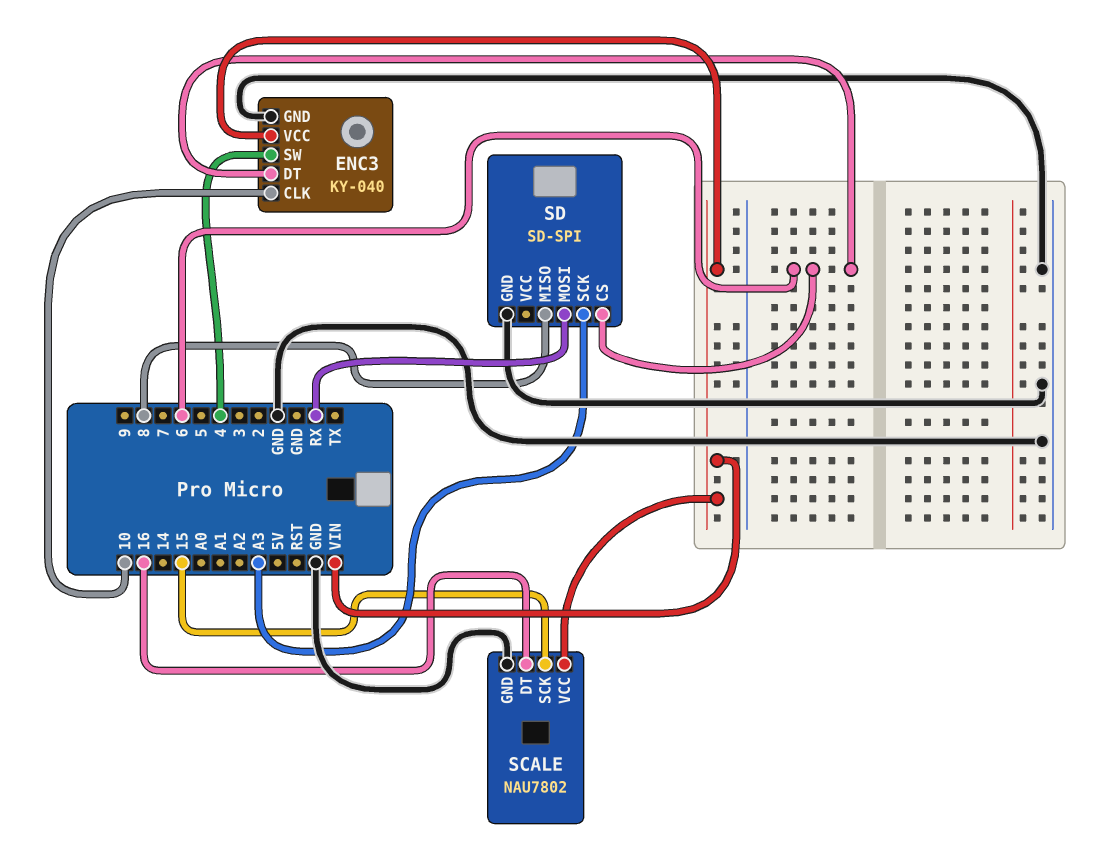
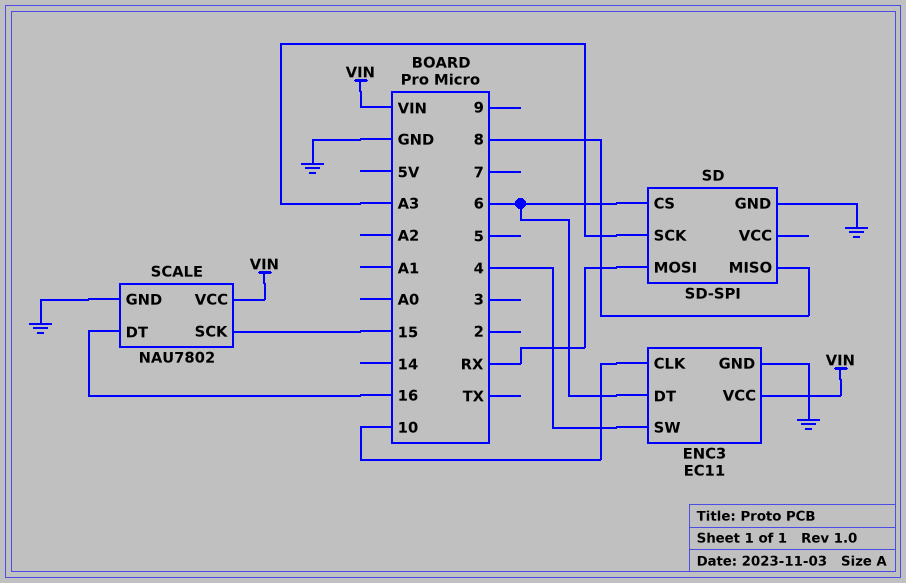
ENC3: KY-040 -> EC11

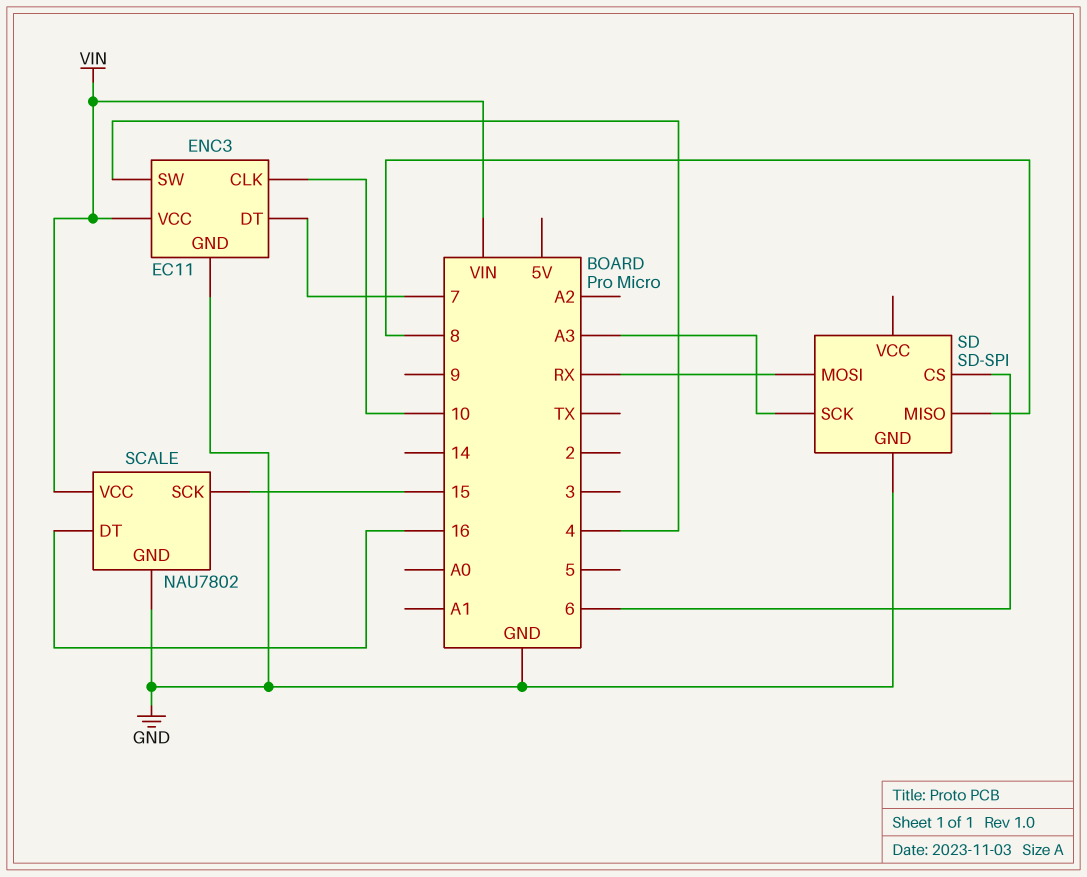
ENC3 pin DT: 6 -> 7

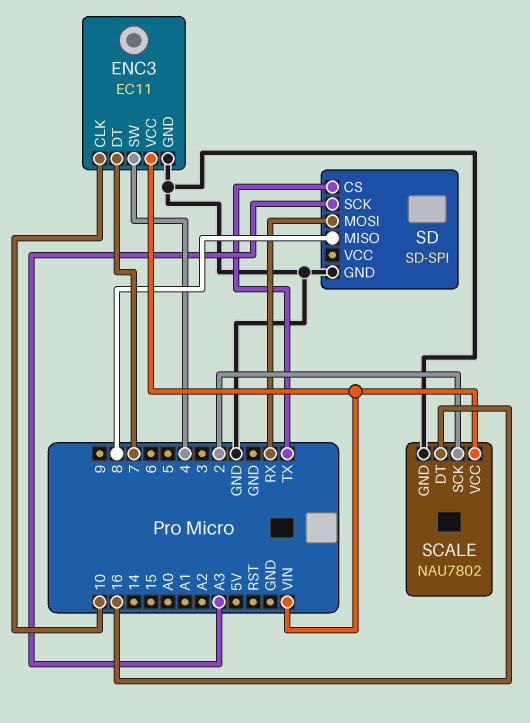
SCALE pin SCK: 15 -> 2
SD pin CS: 6 -> TX

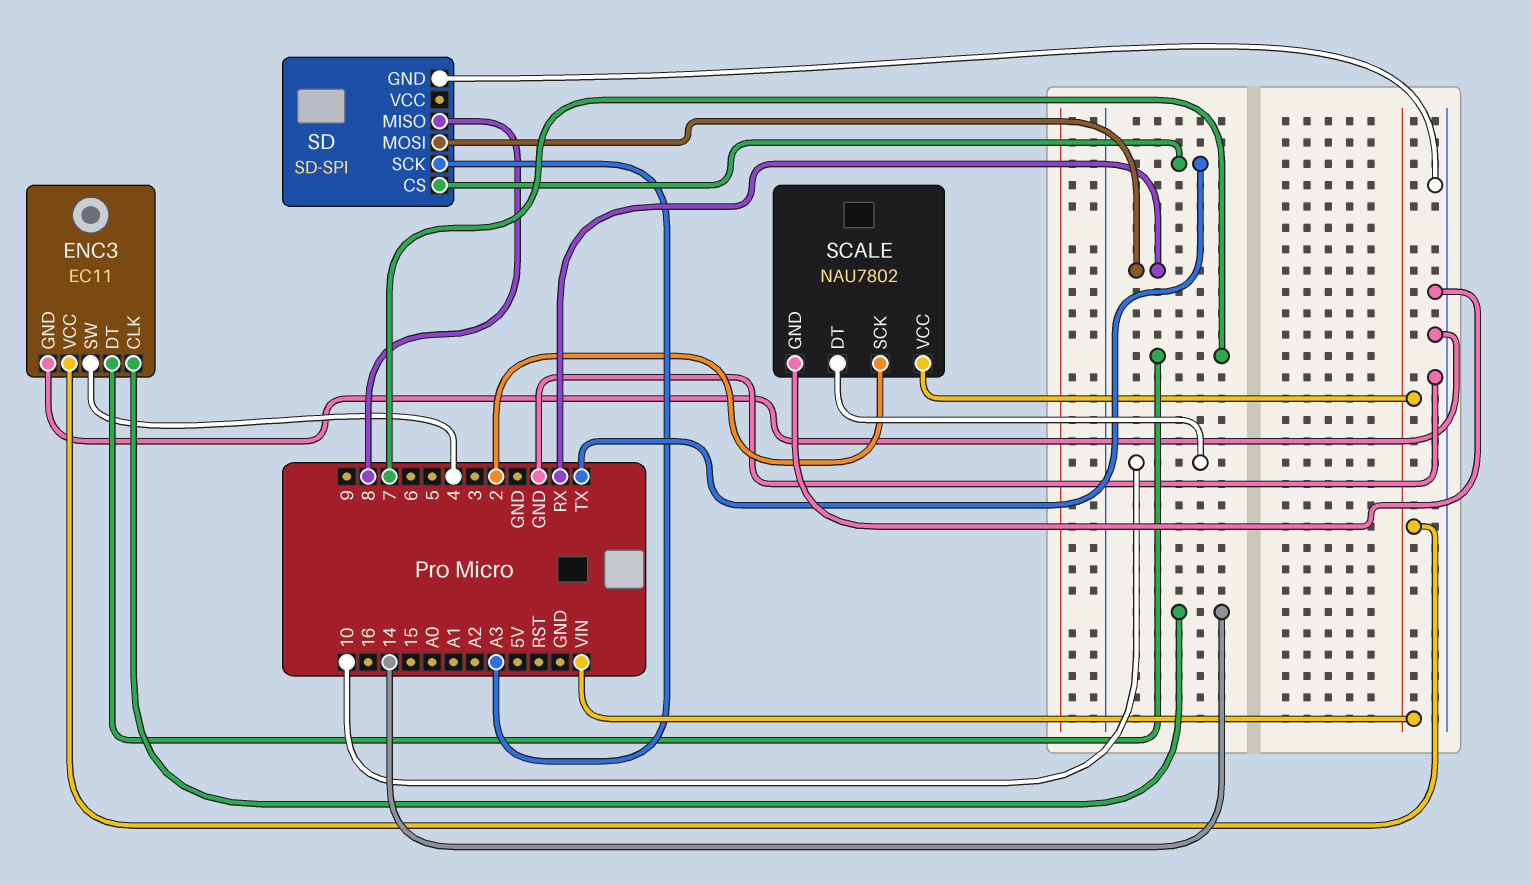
ENC3 pin CLK: 10 -> 14
SCALE pin DT: 16 -> 10

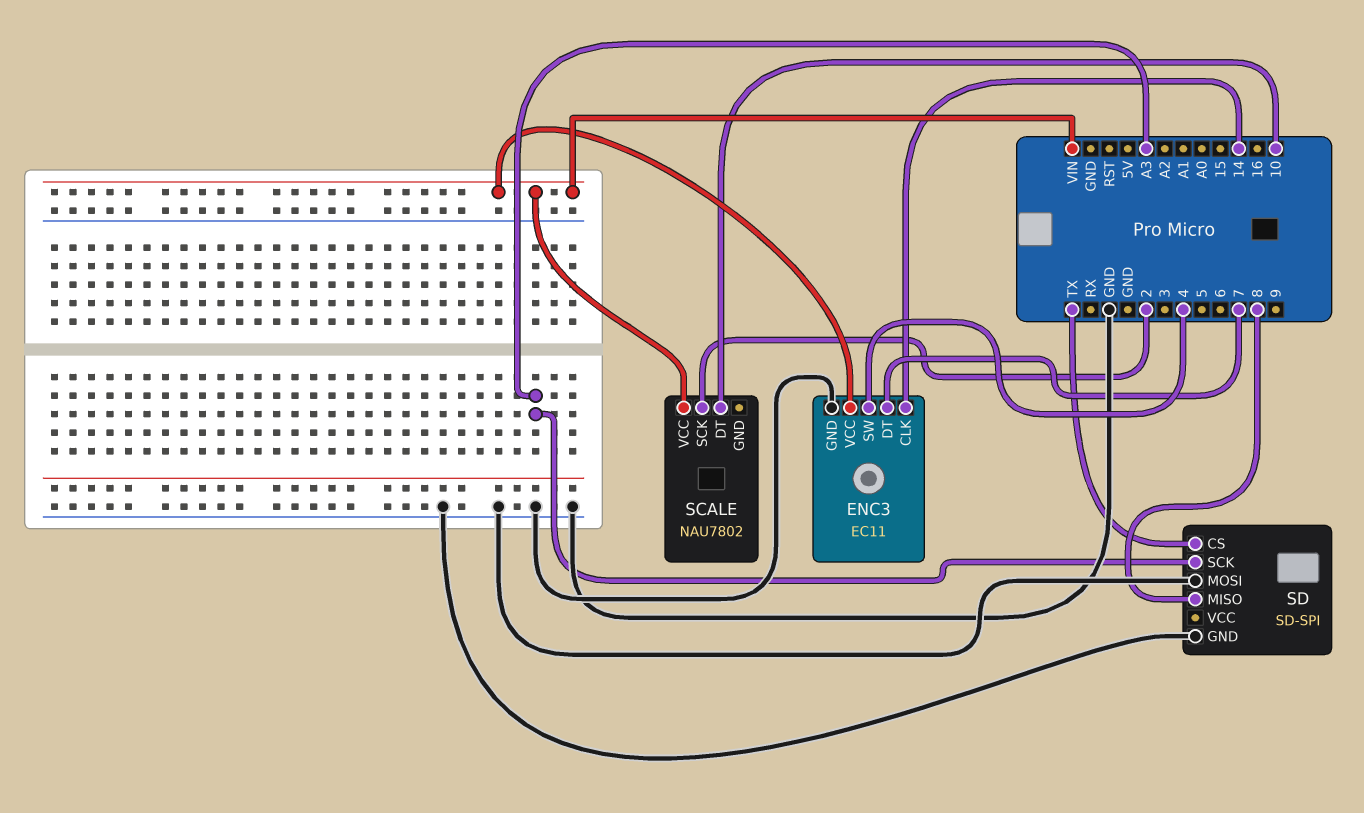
SCALE pin GND: GND -> none
SD pin MOSI: RX -> GND

